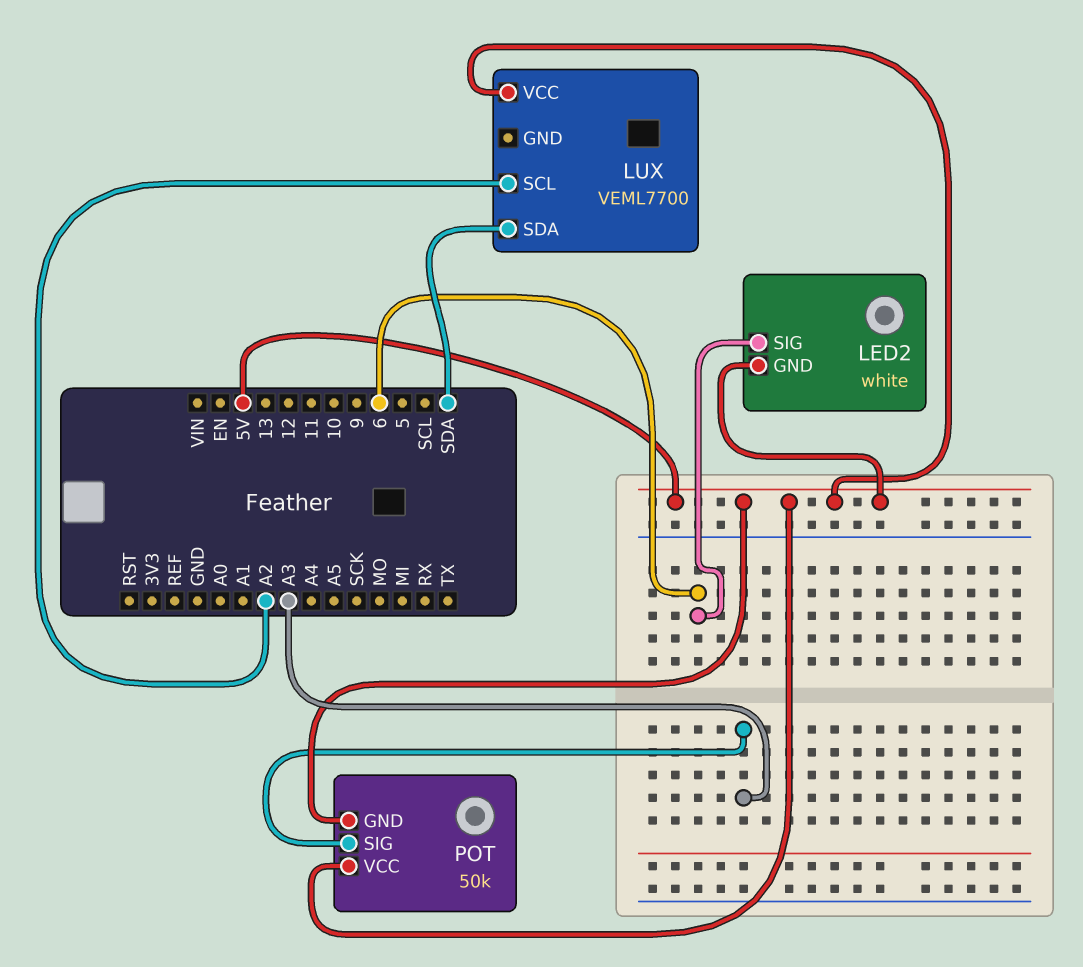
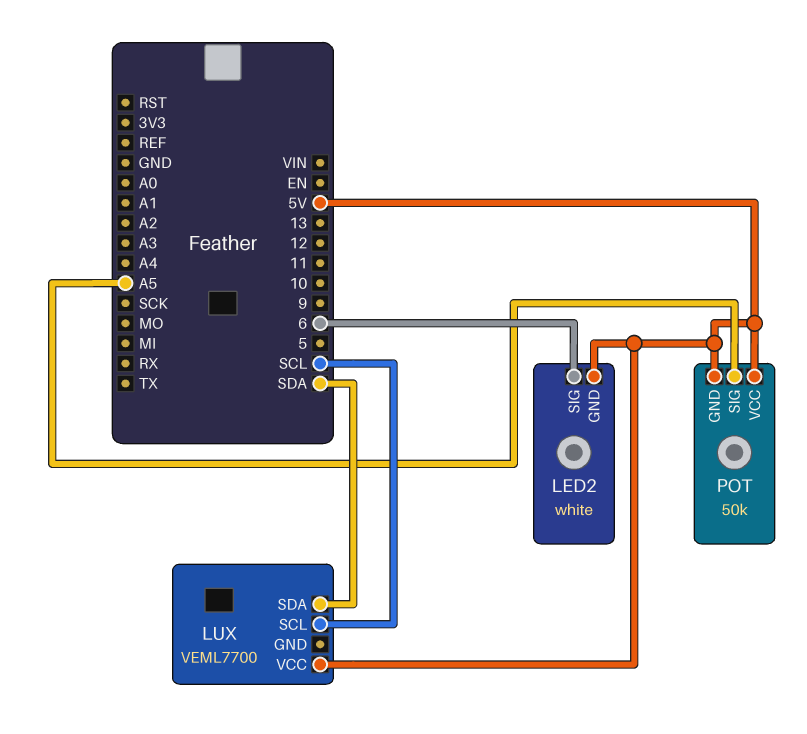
LUX pin SCL: A2 -> SCL
POT pin SIG: A3 -> A5

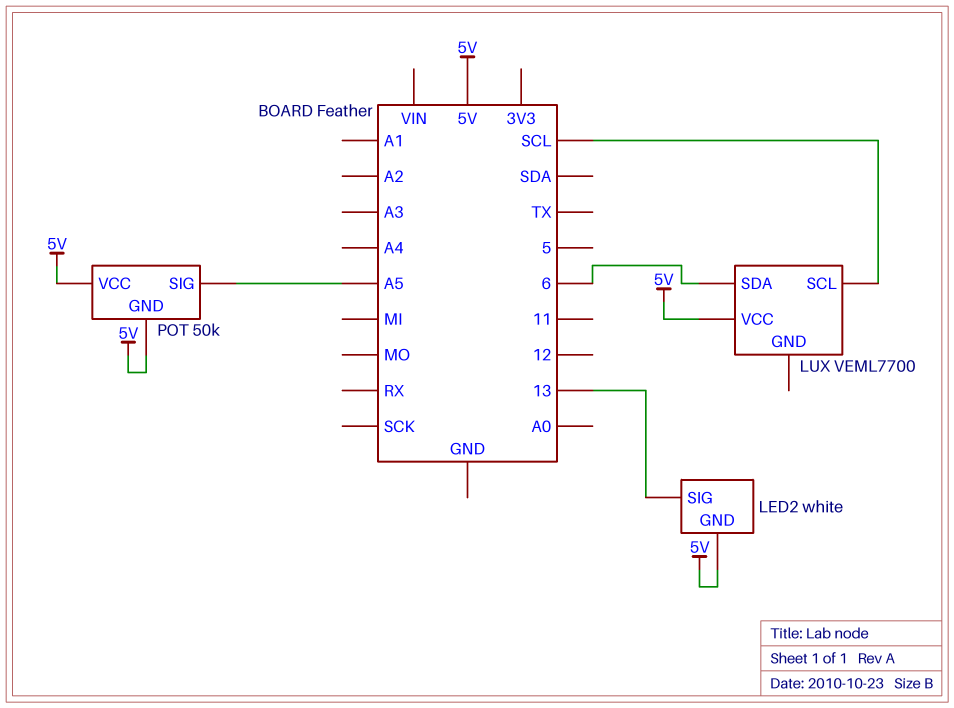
LED2 pin SIG: 6 -> 13
LUX pin SDA: SDA -> 6

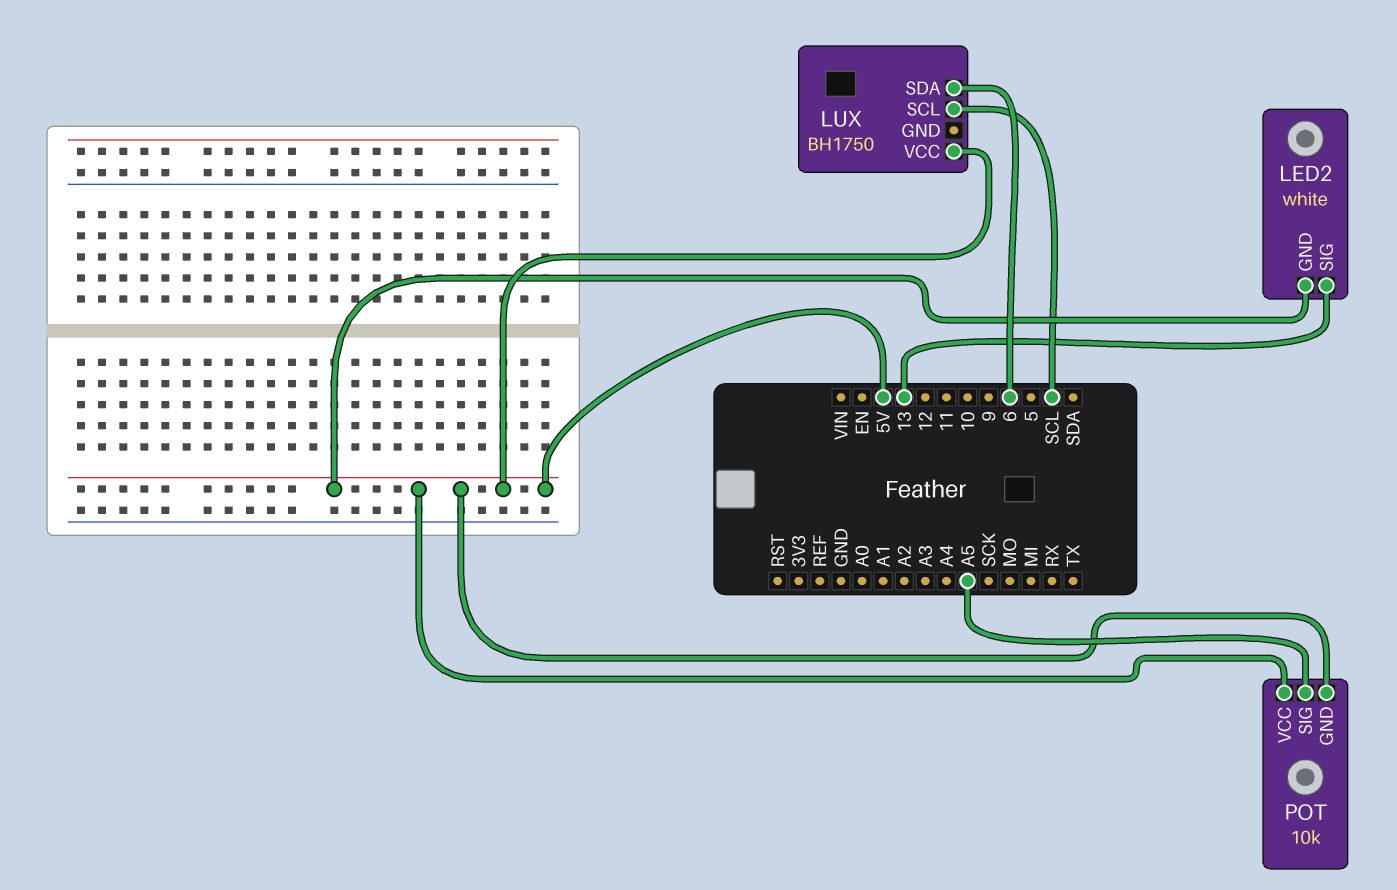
LUX: VEML7700 -> BH1750
POT: 50k -> 10k

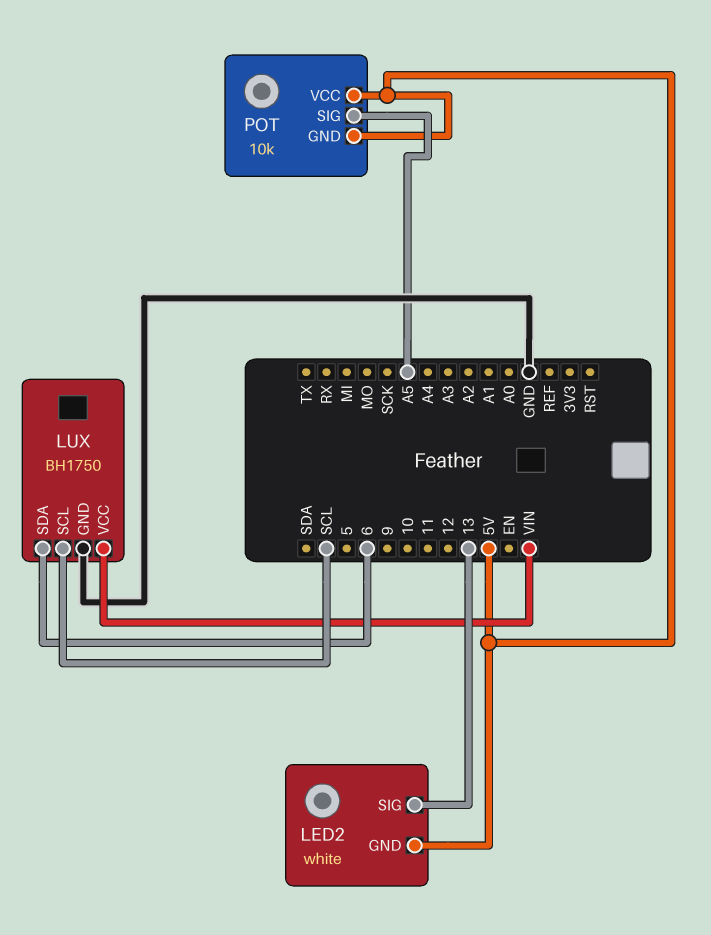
LUX pin GND: none -> GND
LUX pin VCC: 5V -> VIN

